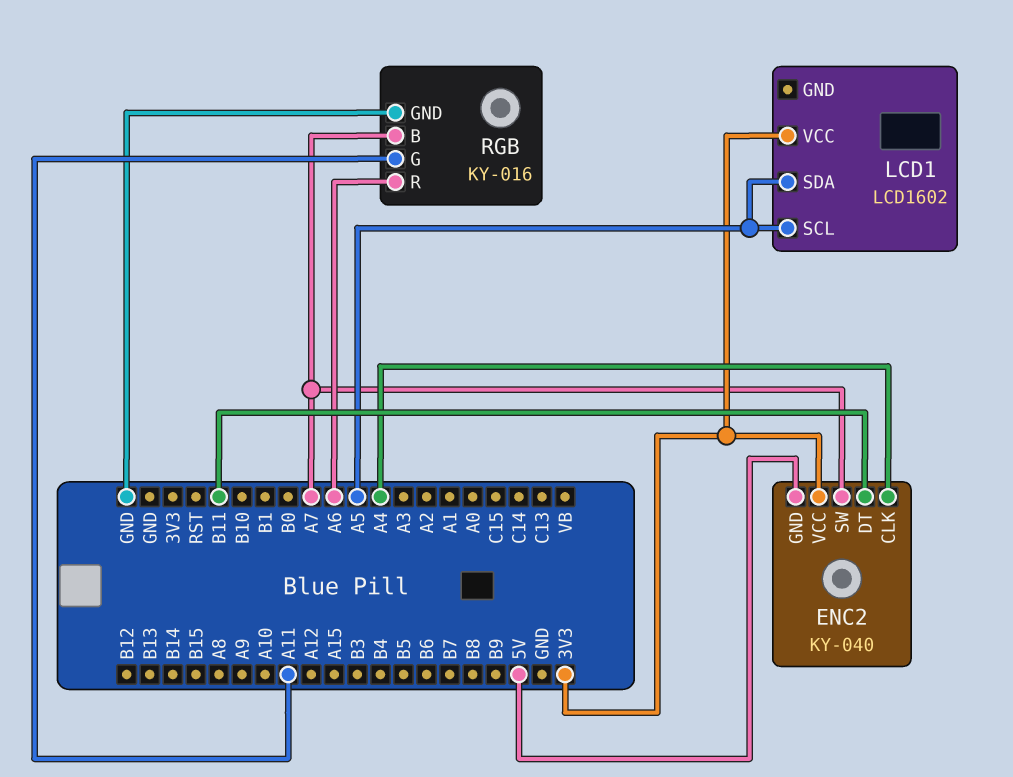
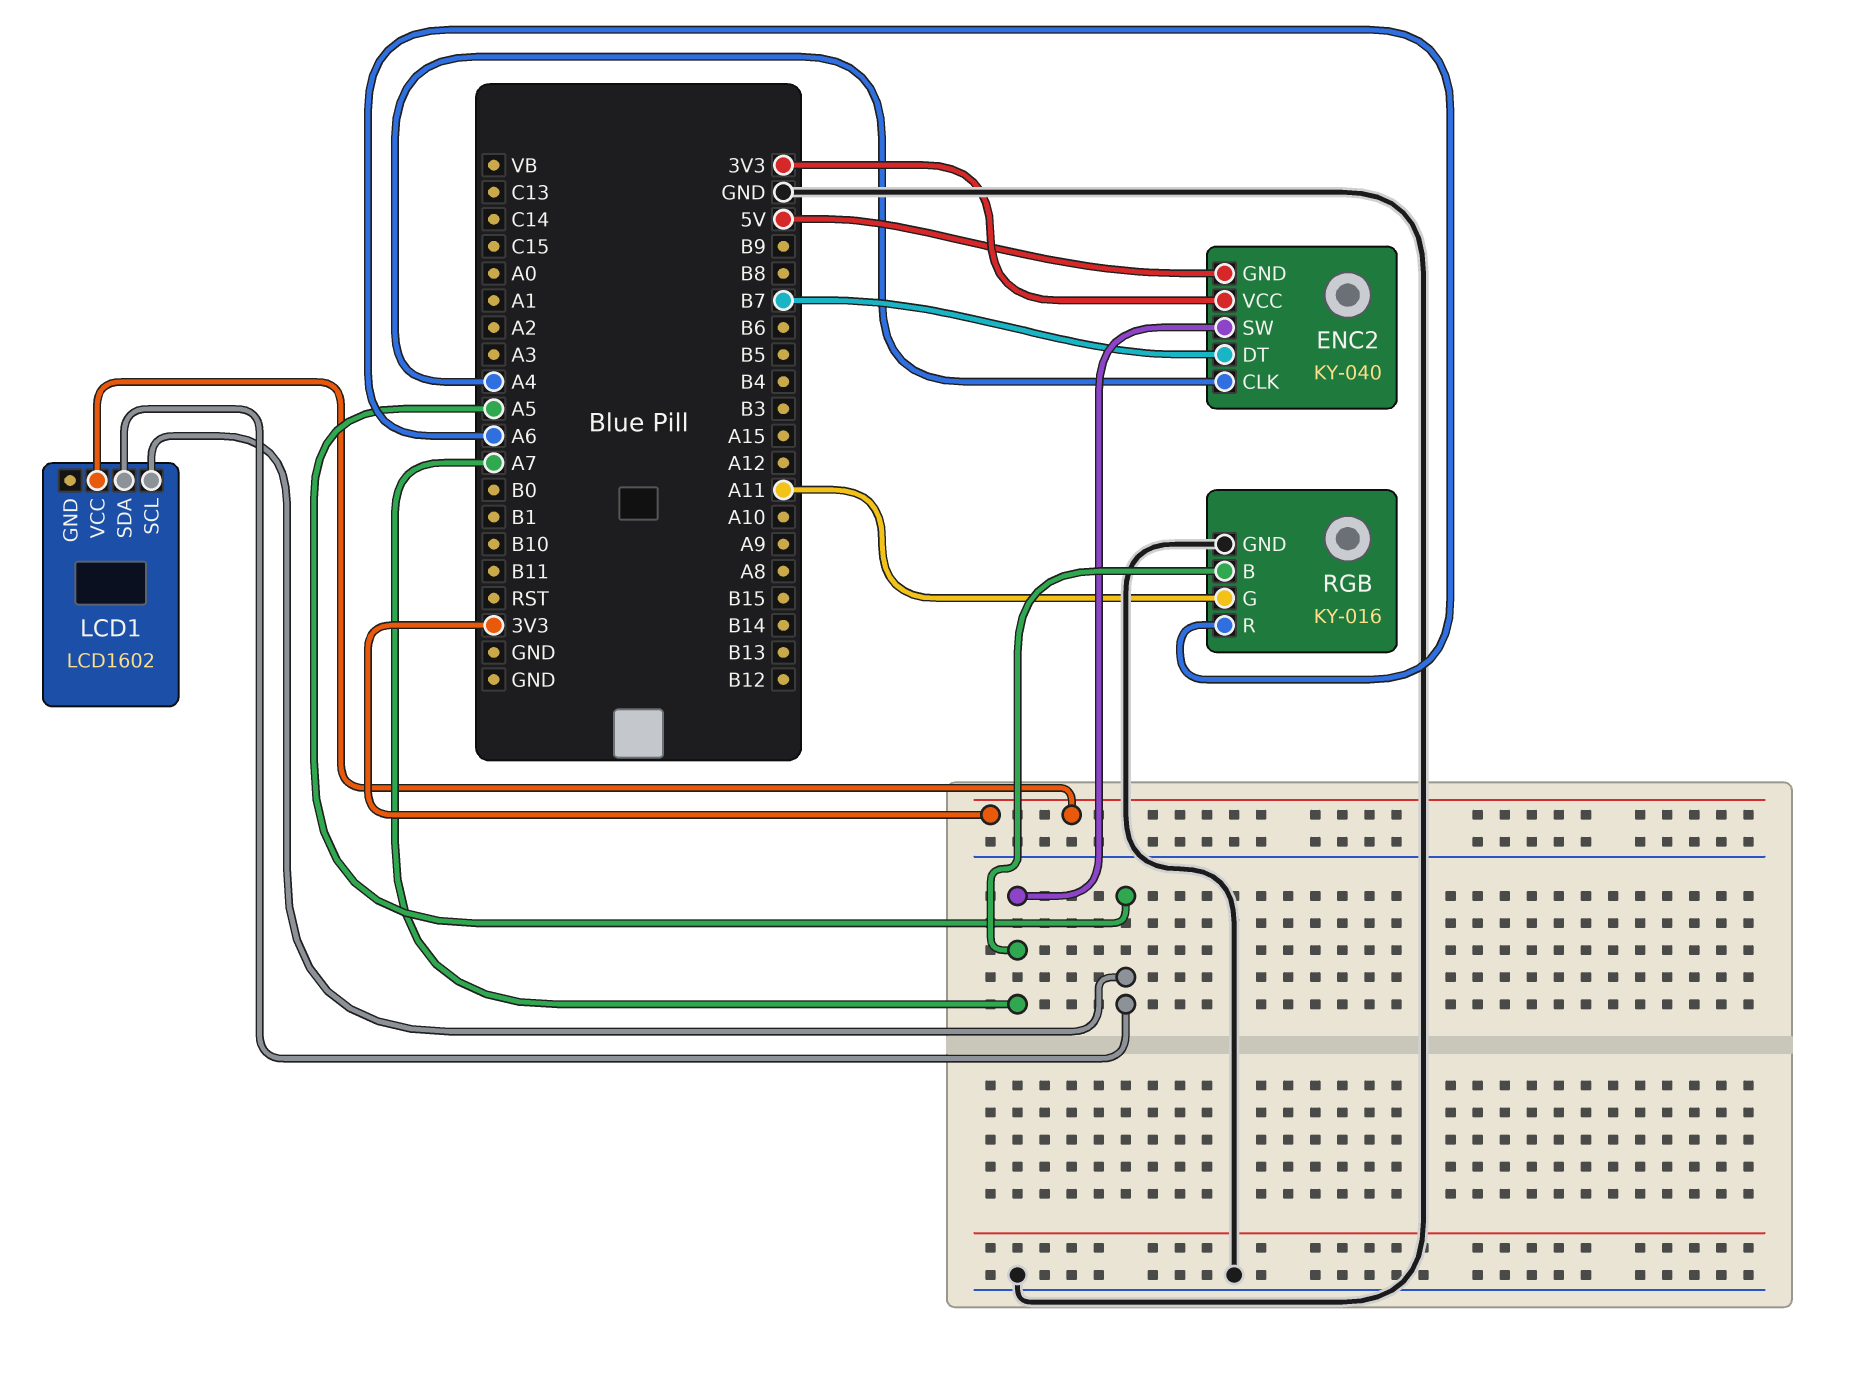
ENC2 pin DT: B11 -> B7

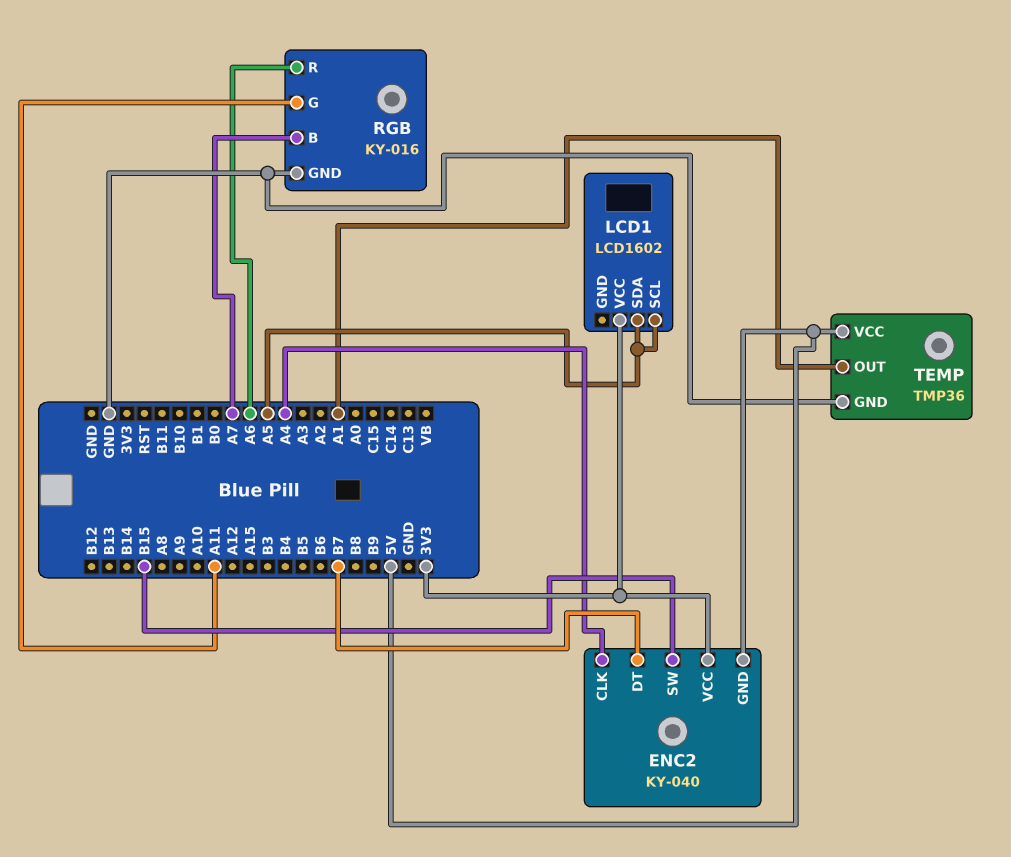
ENC2 pin SW: A7 -> B15
TEMP: none -> TMP36
TEMP pin GND: none -> GND
TEMP pin OUT: none -> A1
TEMP pin VCC: none -> 5V

